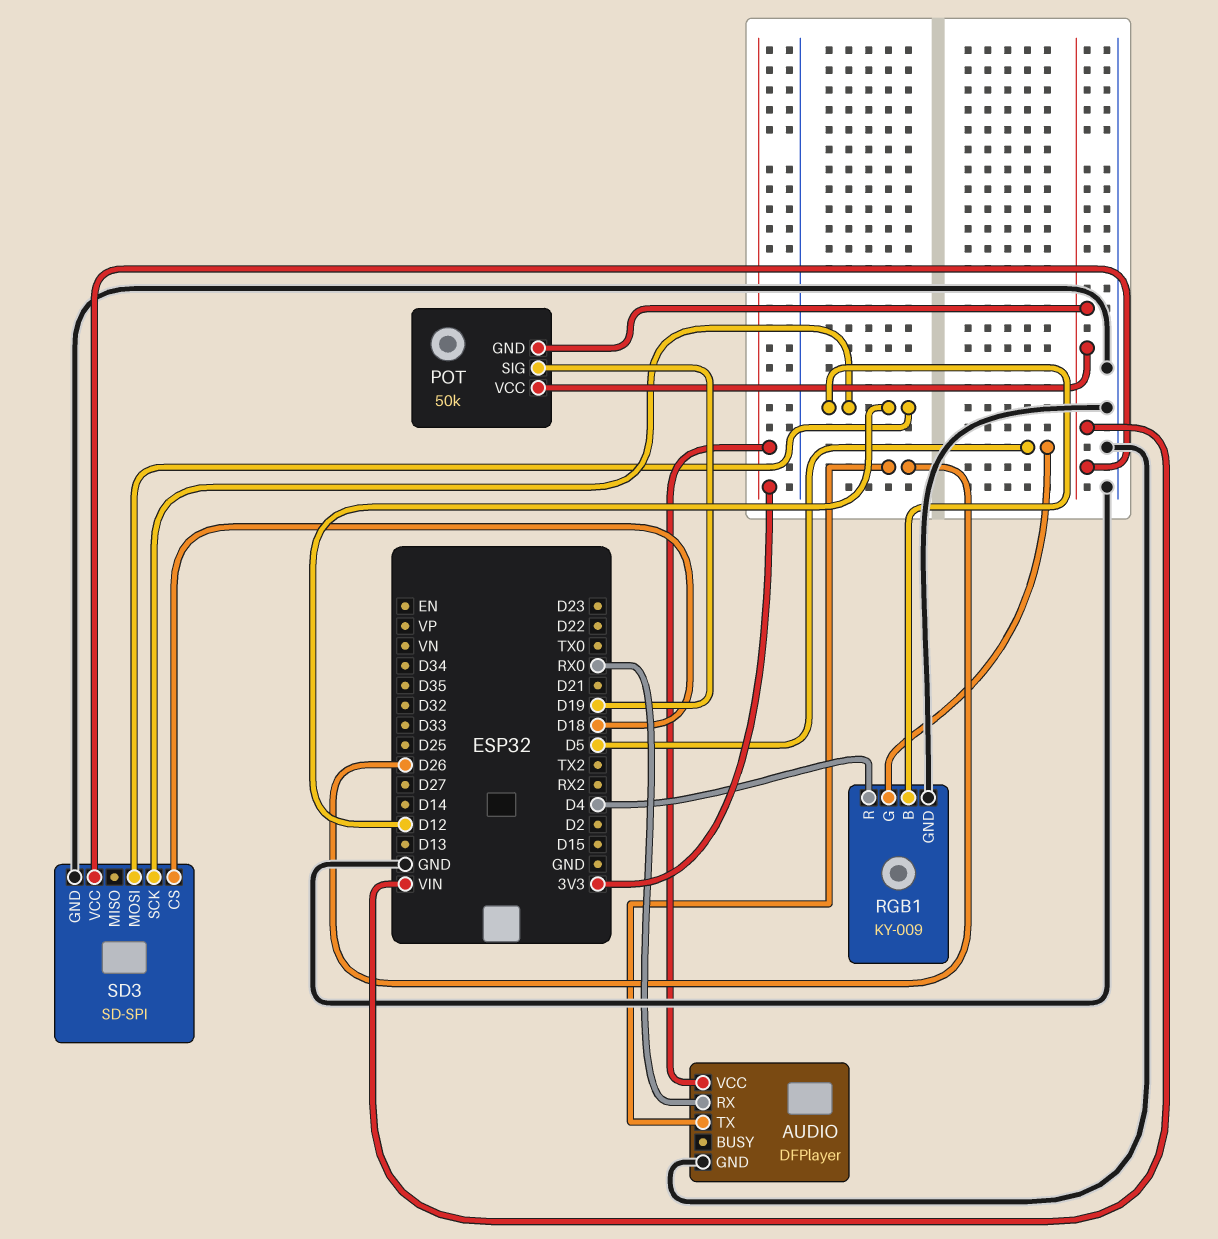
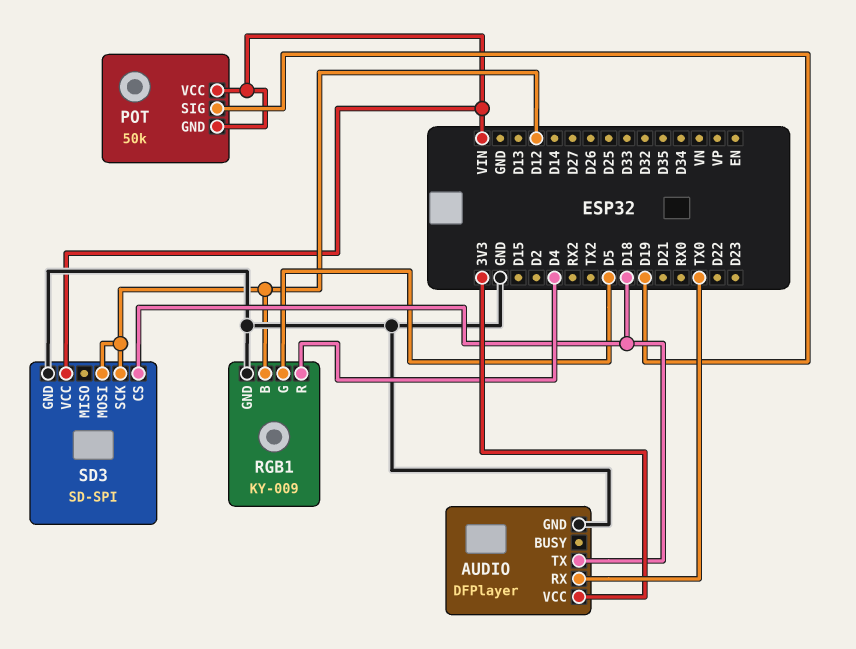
AUDIO pin RX: RX0 -> TX0
AUDIO pin TX: D26 -> D18

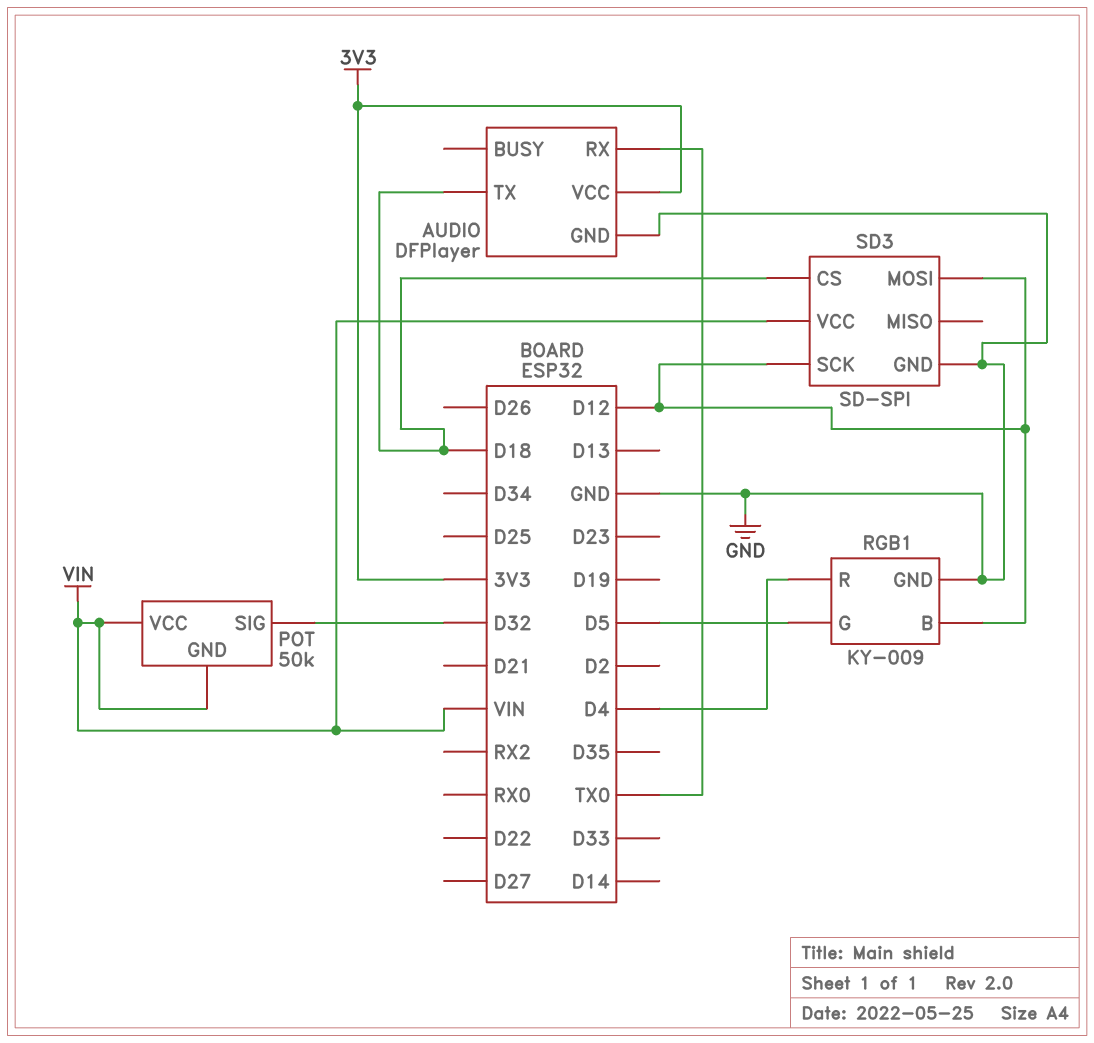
POT pin SIG: D19 -> D32

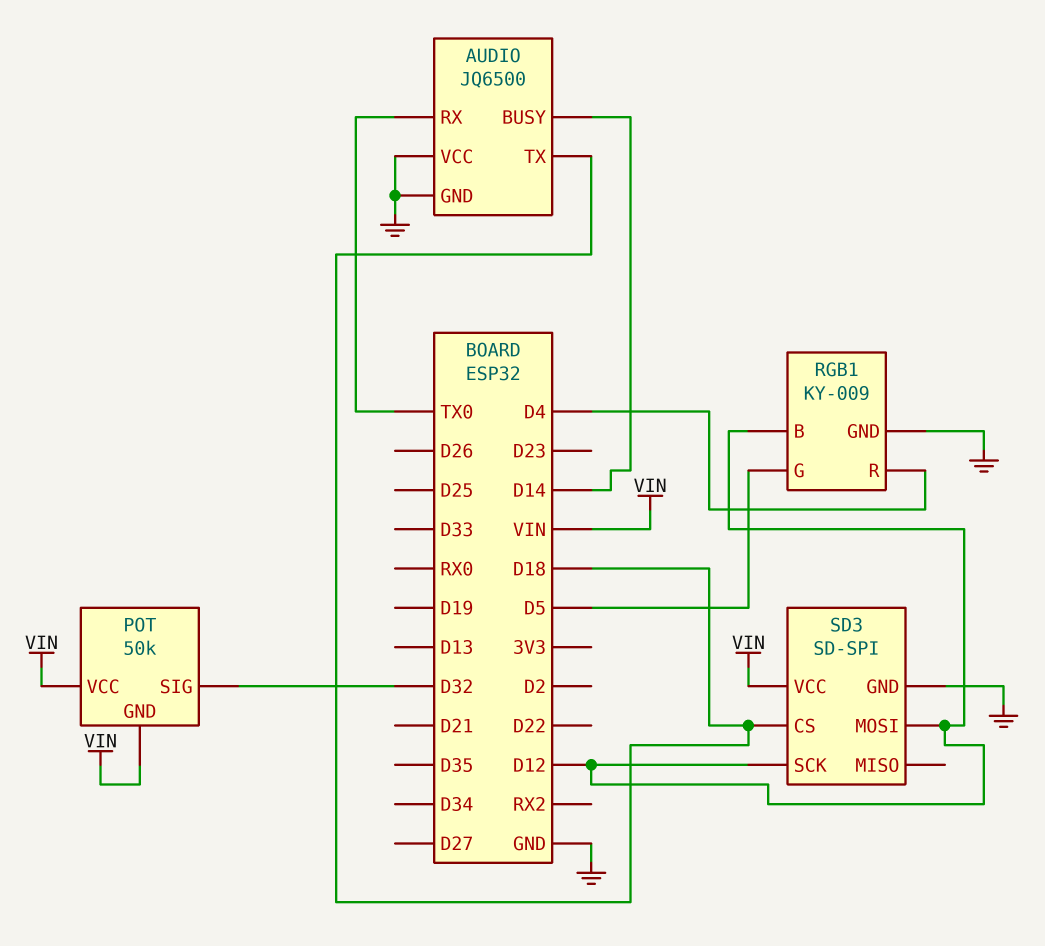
AUDIO: DFPlayer -> JQ6500
AUDIO pin BUSY: none -> D14
AUDIO pin VCC: 3V3 -> GND

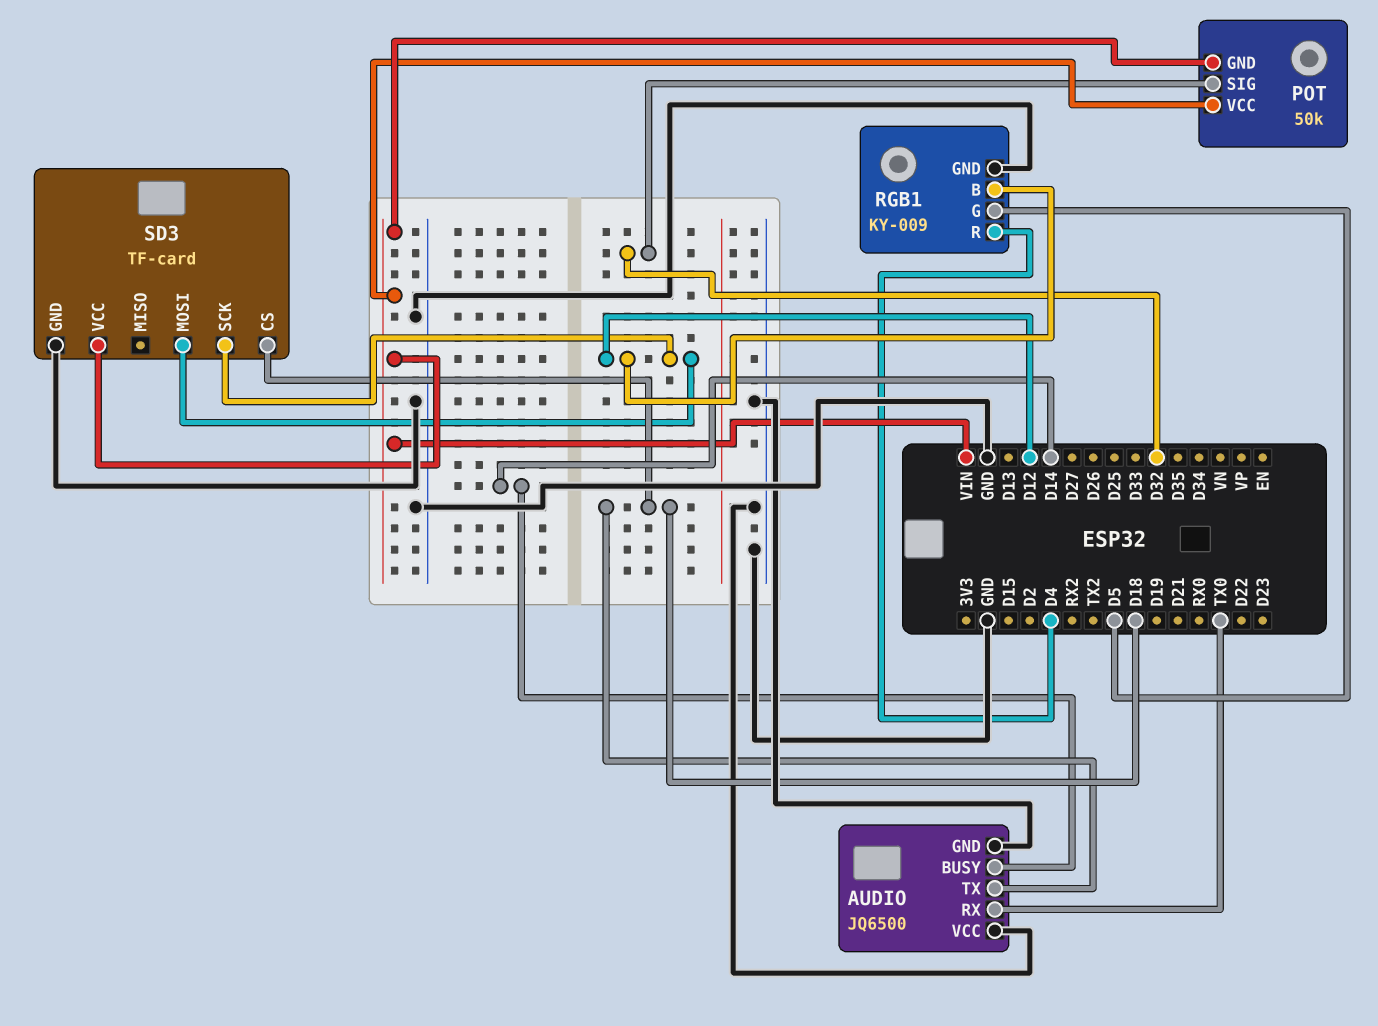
SD3: SD-SPI -> TF-card

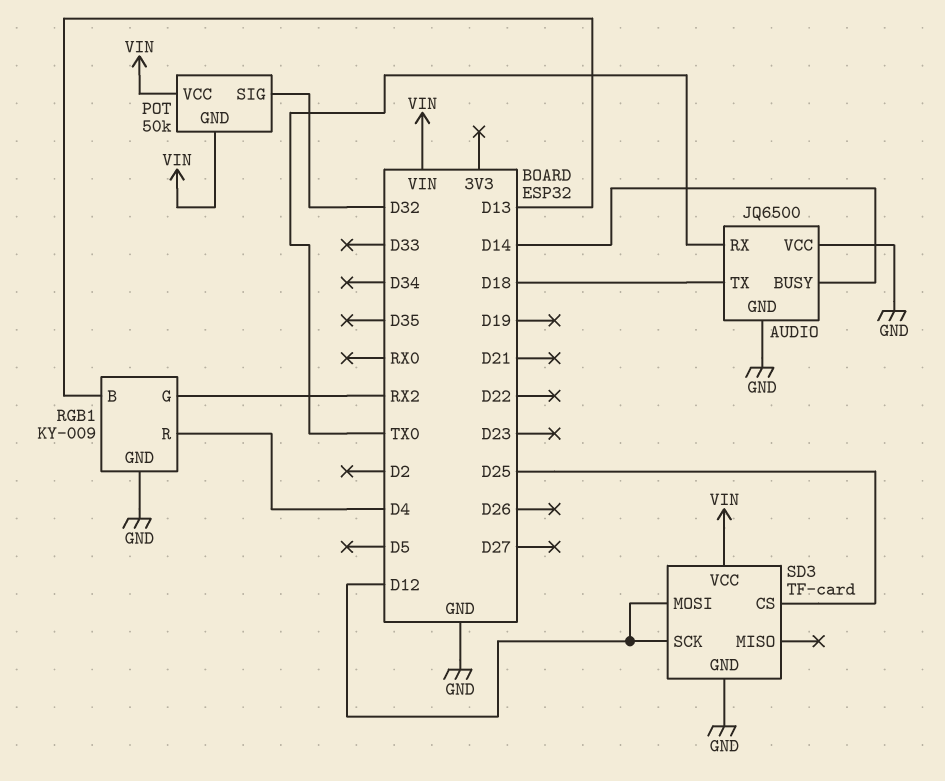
RGB1 pin B: D12 -> D13
RGB1 pin G: D5 -> RX2
SD3 pin CS: D18 -> D25

